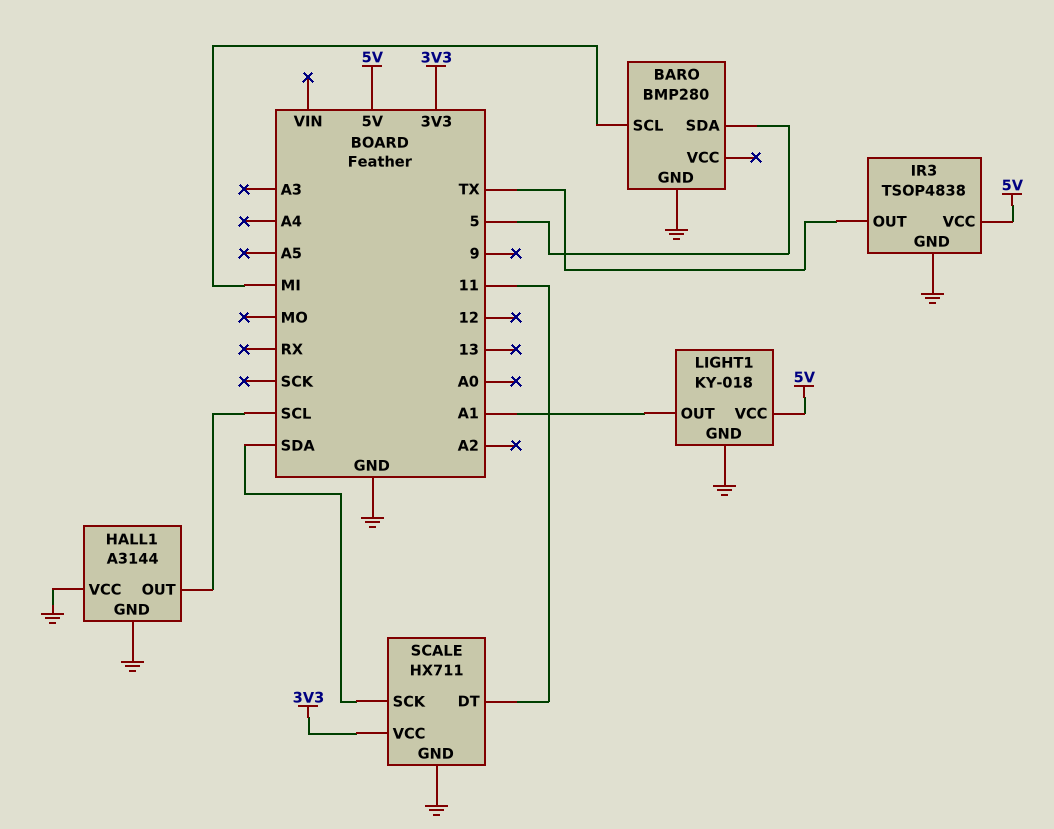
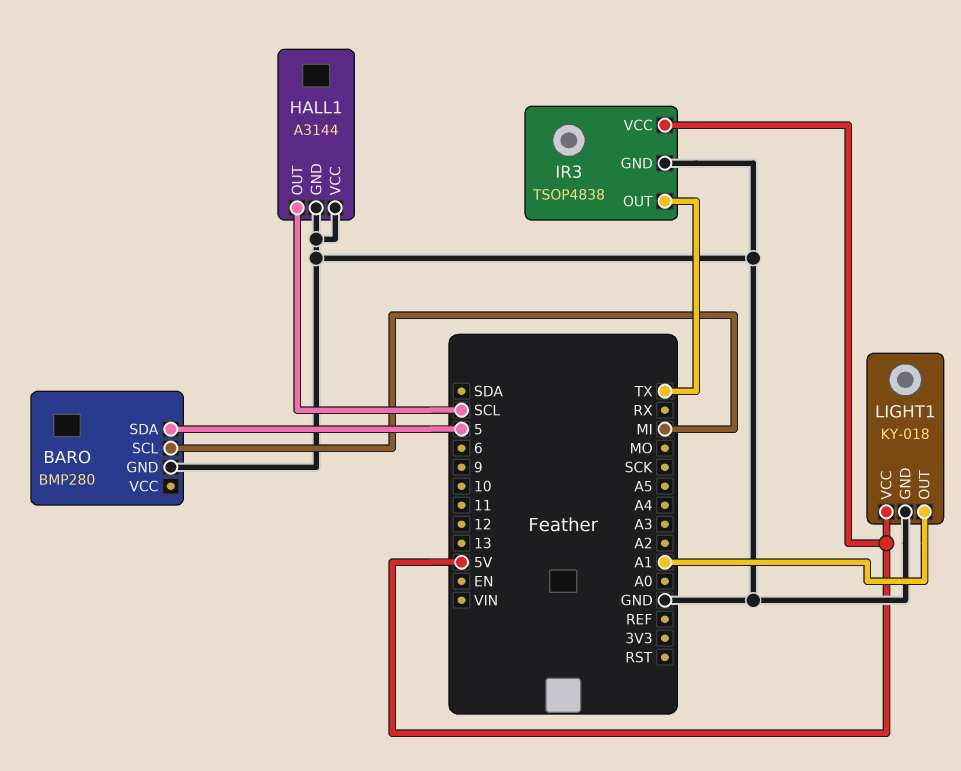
SCALE: HX711 -> none
SCALE pin DT: 11 -> none
SCALE pin GND: GND -> none
SCALE pin SCK: SDA -> none
SCALE pin VCC: 3V3 -> none

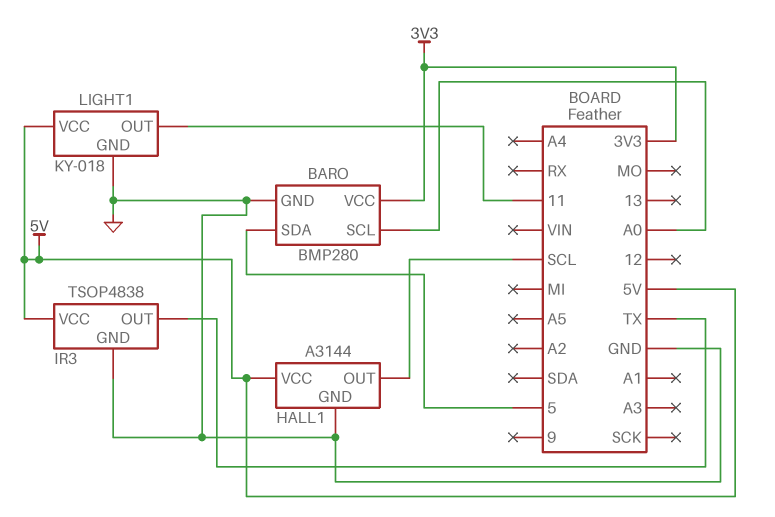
BARO pin SCL: MI -> A0
BARO pin VCC: none -> 3V3
HALL1 pin VCC: GND -> 5V
LIGHT1 pin OUT: A1 -> 11

